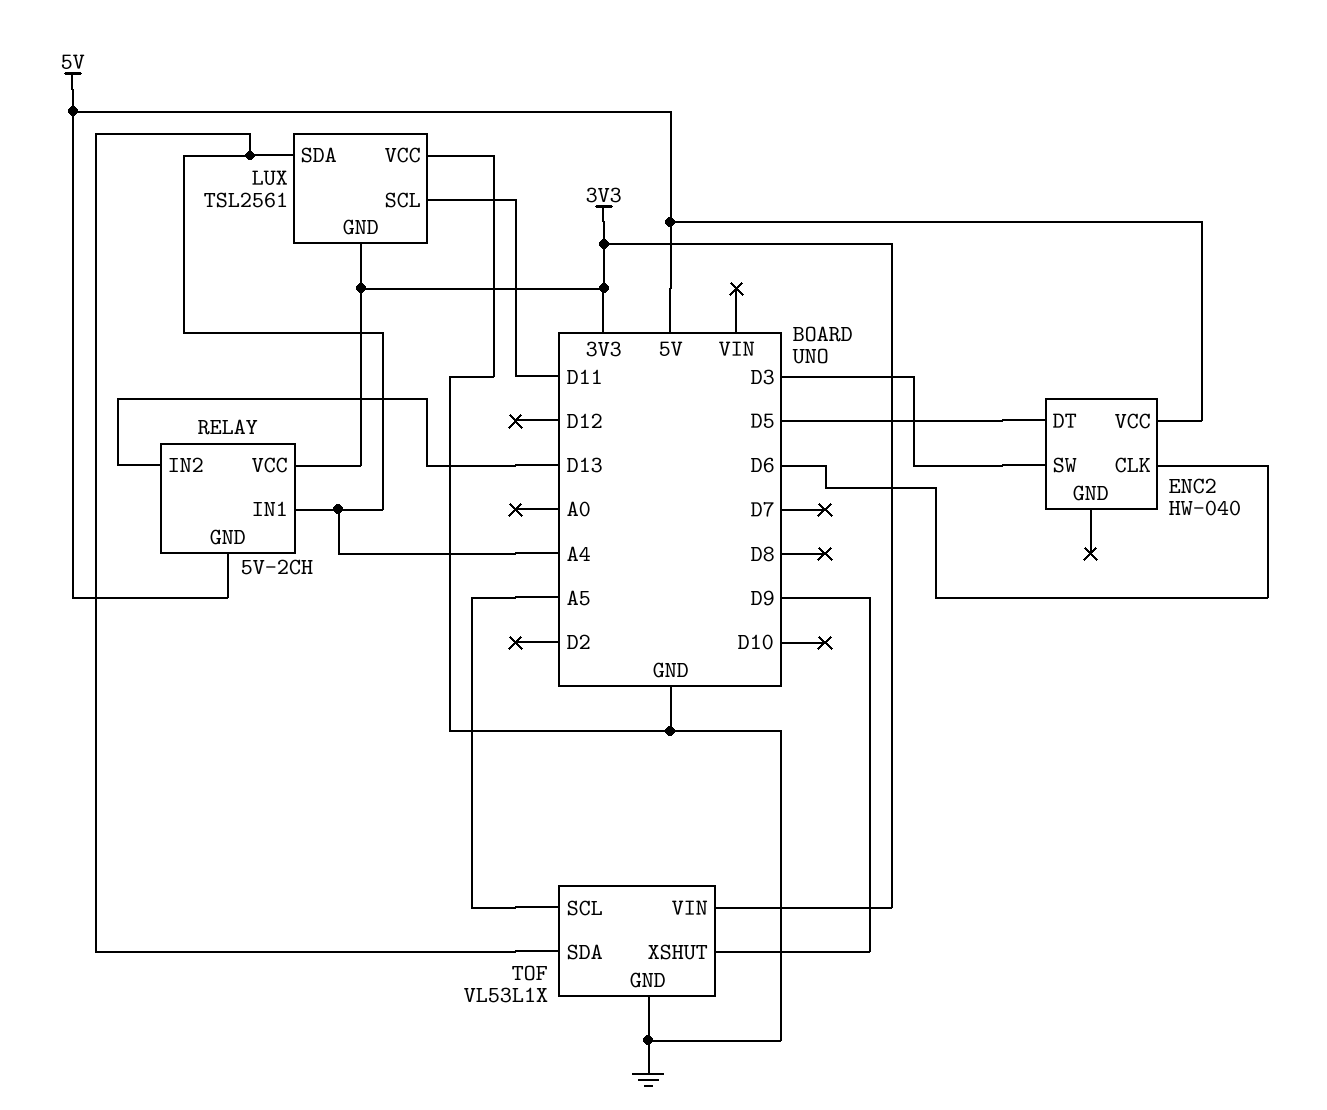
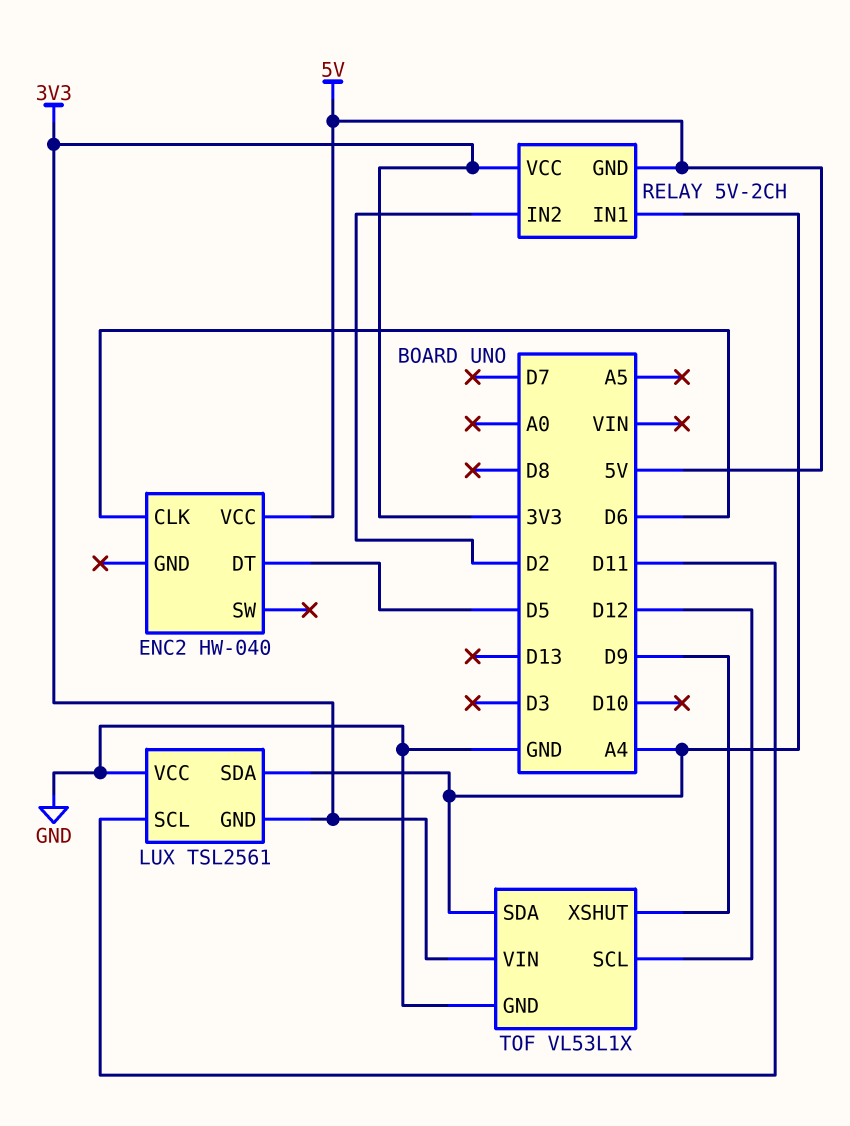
ENC2 pin SW: D3 -> none
RELAY pin IN2: D13 -> D2
TOF pin SCL: A5 -> D12

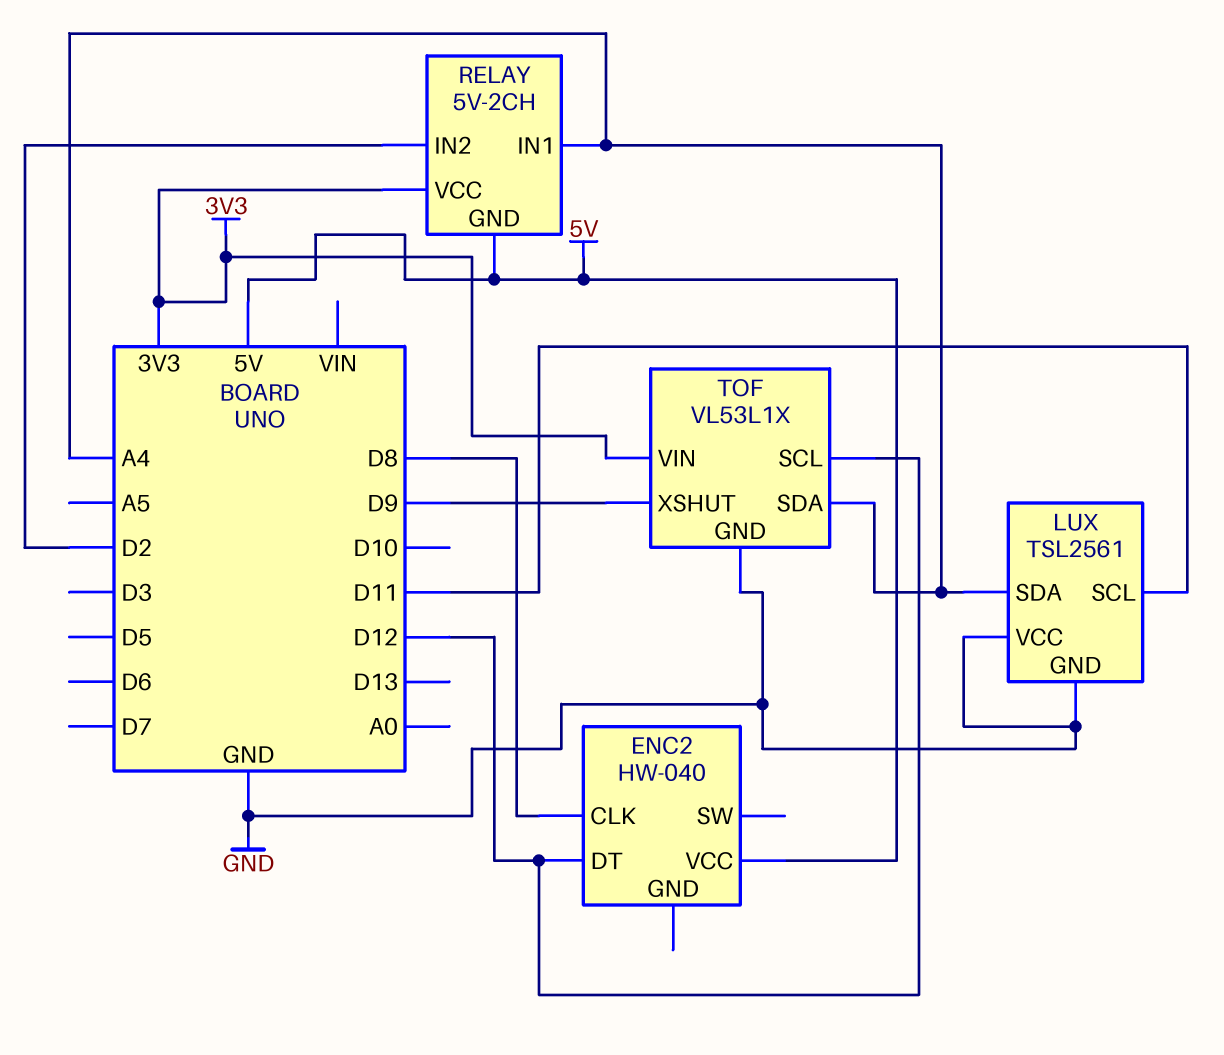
ENC2 pin CLK: D6 -> D8
ENC2 pin DT: D5 -> D12
LUX pin GND: 3V3 -> GND

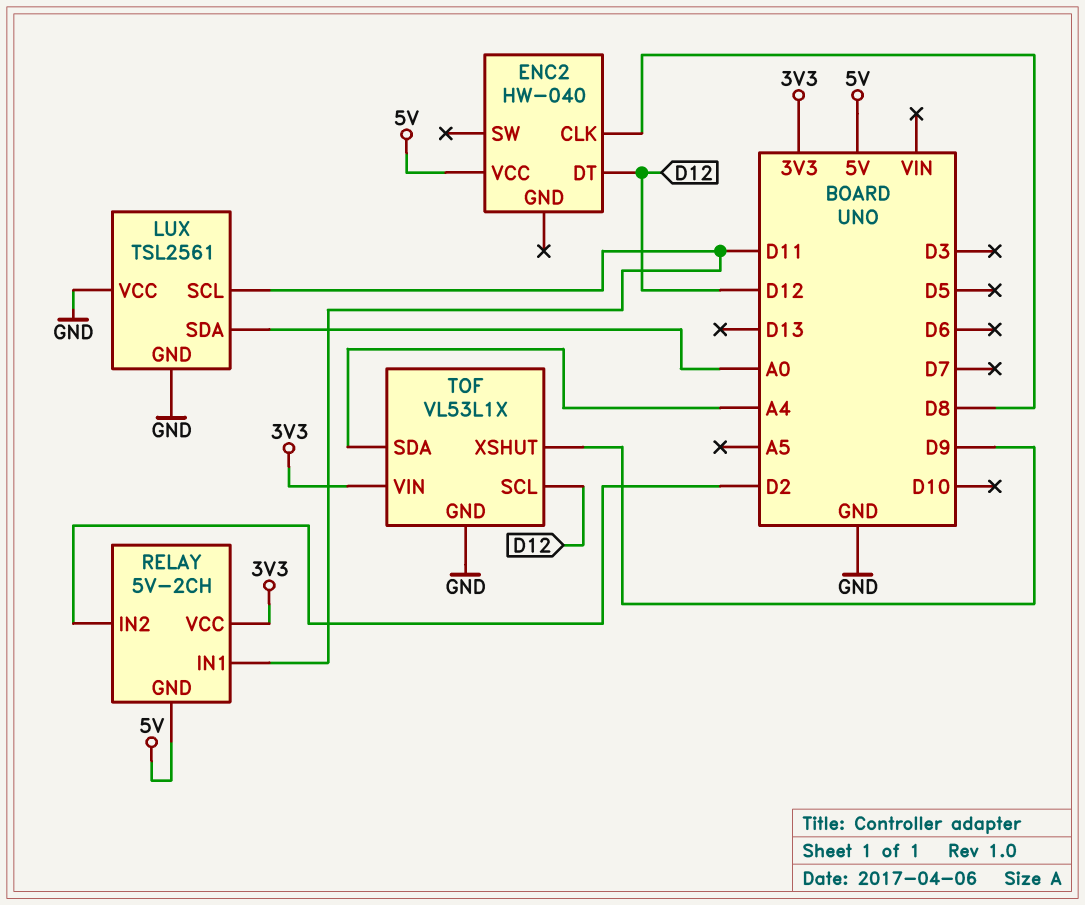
LUX pin SDA: A4 -> A0
RELAY pin IN1: A4 -> D11

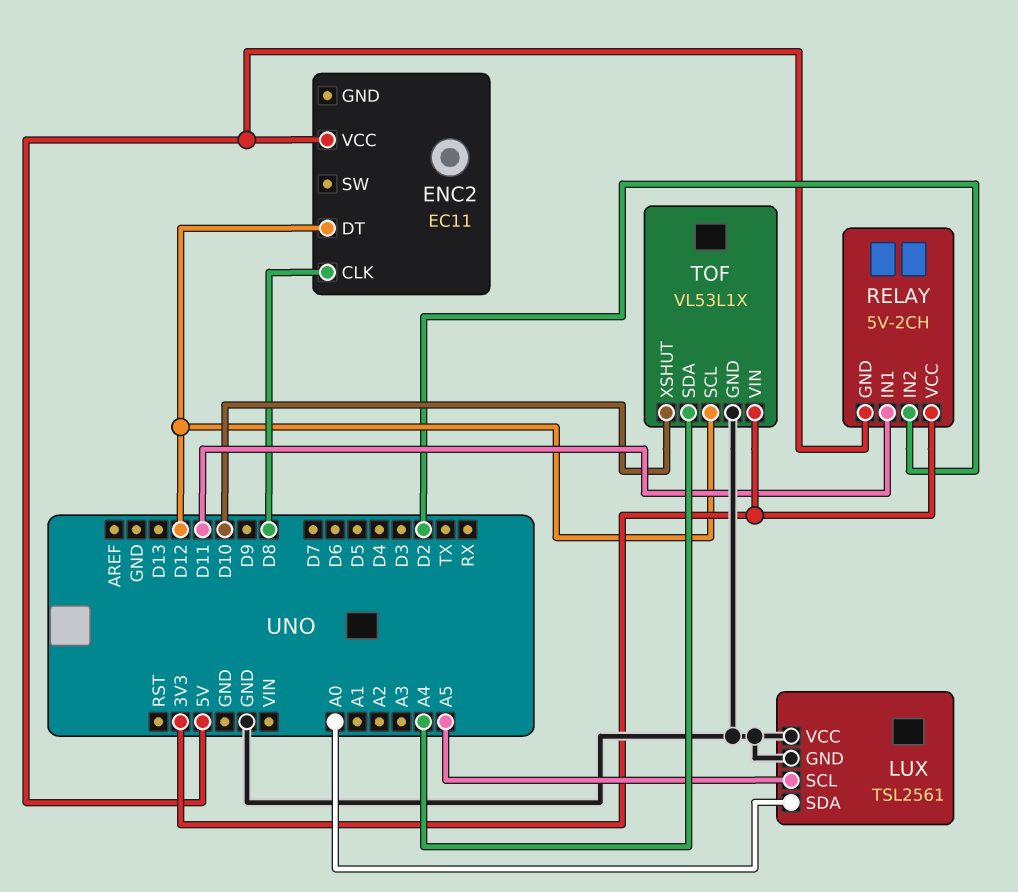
ENC2: HW-040 -> EC11
LUX pin SCL: D11 -> A5
TOF pin XSHUT: D9 -> D10

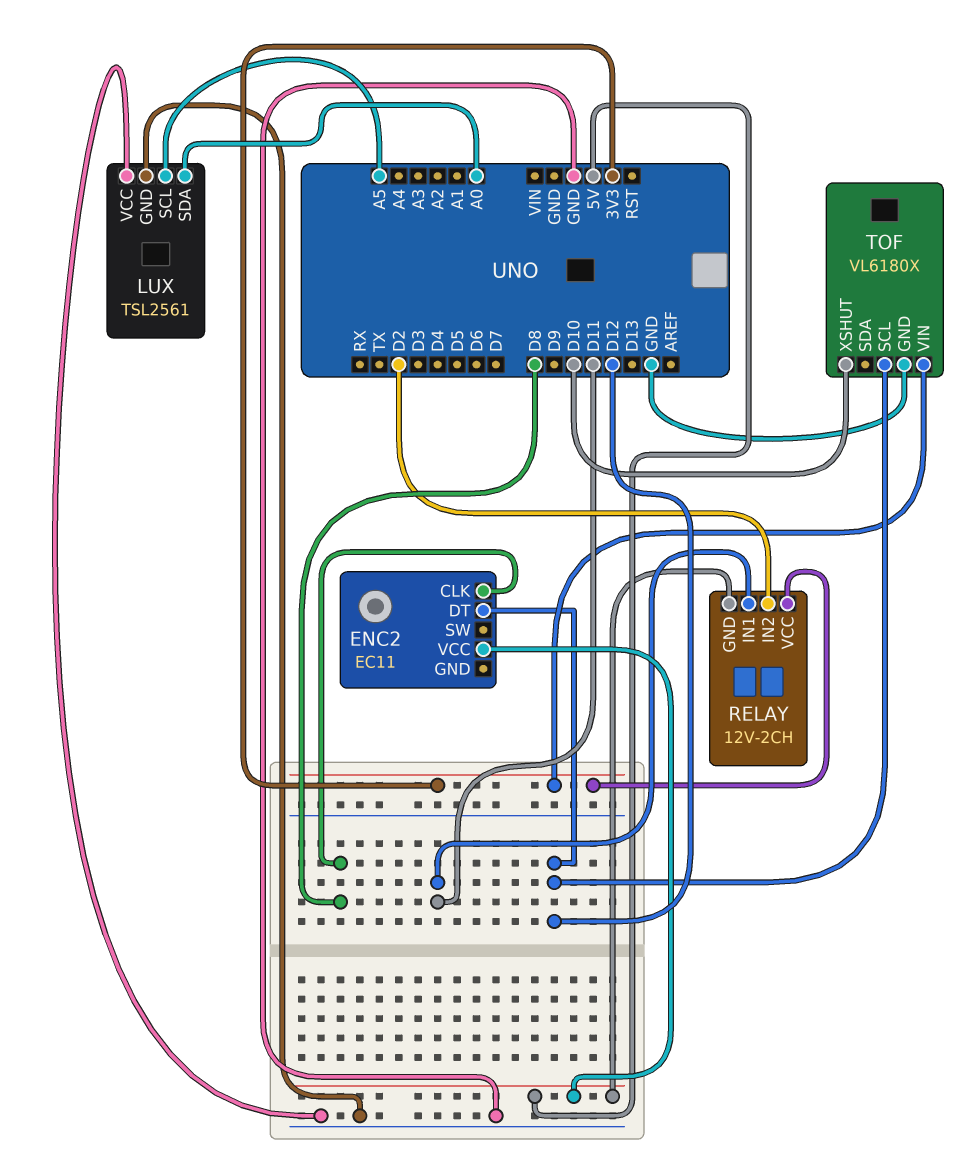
RELAY: 5V-2CH -> 12V-2CH
TOF: VL53L1X -> VL6180X
TOF pin SDA: A4 -> none

